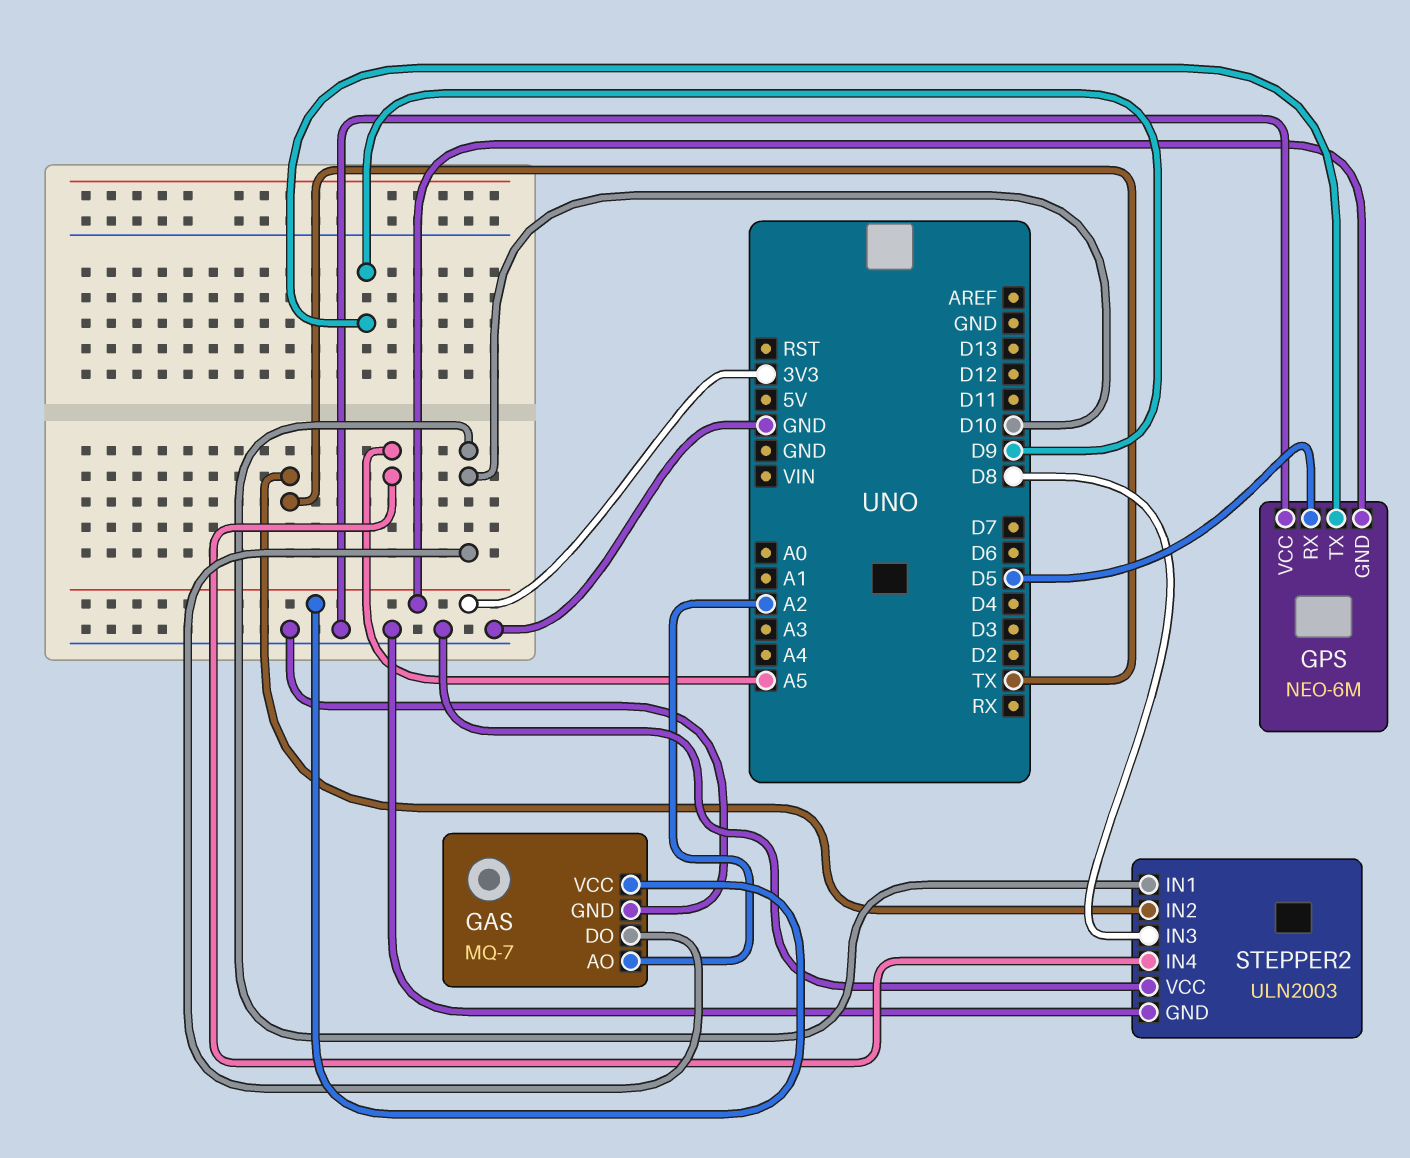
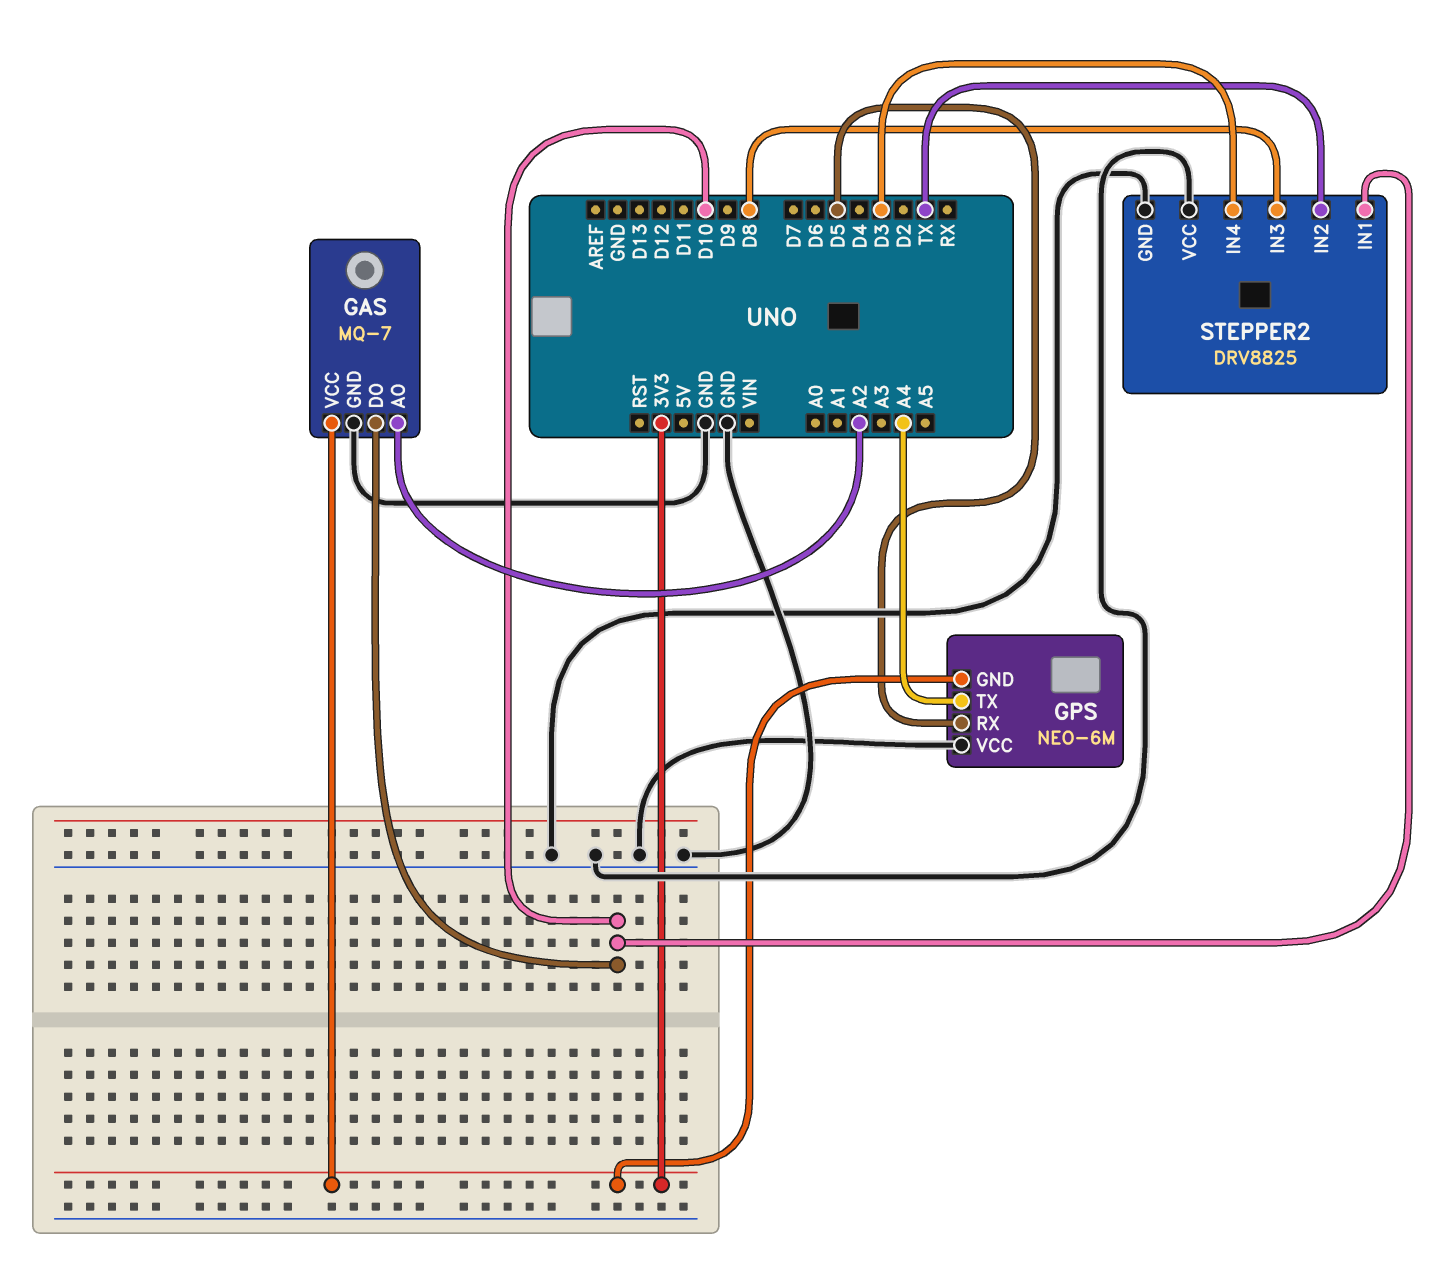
GPS pin TX: D9 -> A4
STEPPER2: ULN2003 -> DRV8825
STEPPER2 pin IN4: A5 -> D3

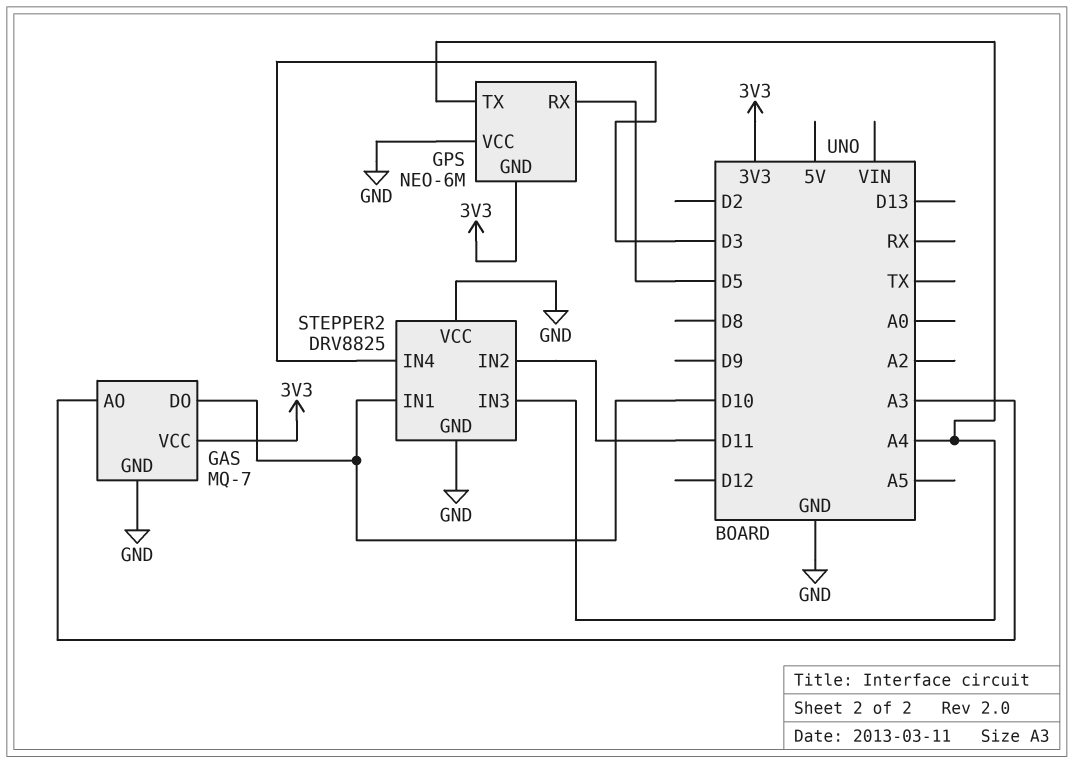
GAS pin AO: A2 -> A3
STEPPER2 pin IN2: TX -> D11
STEPPER2 pin IN3: D8 -> A4

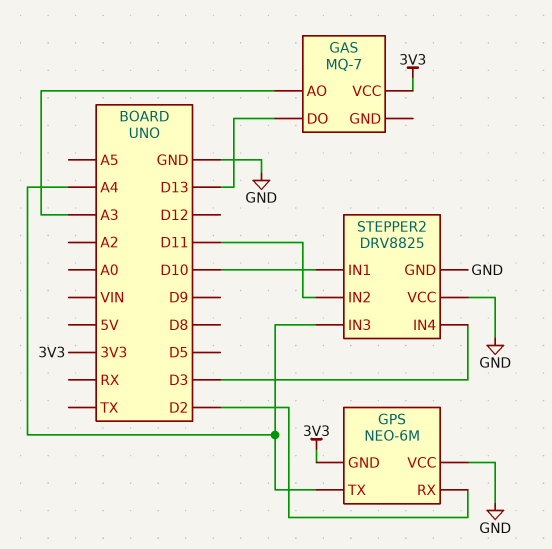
GAS pin DO: D10 -> D13
GAS pin GND: GND -> none
GPS pin RX: D5 -> D2

